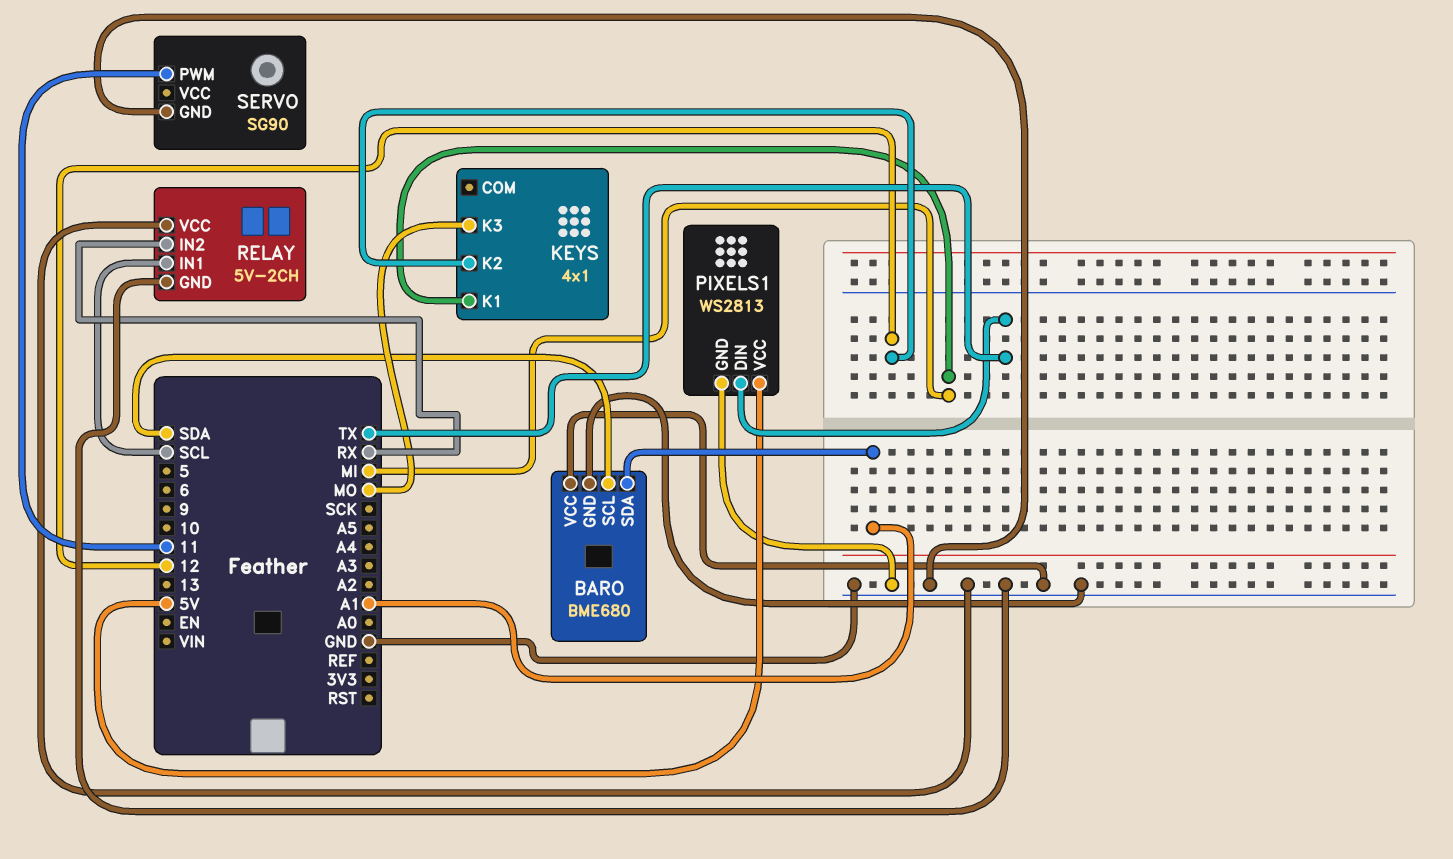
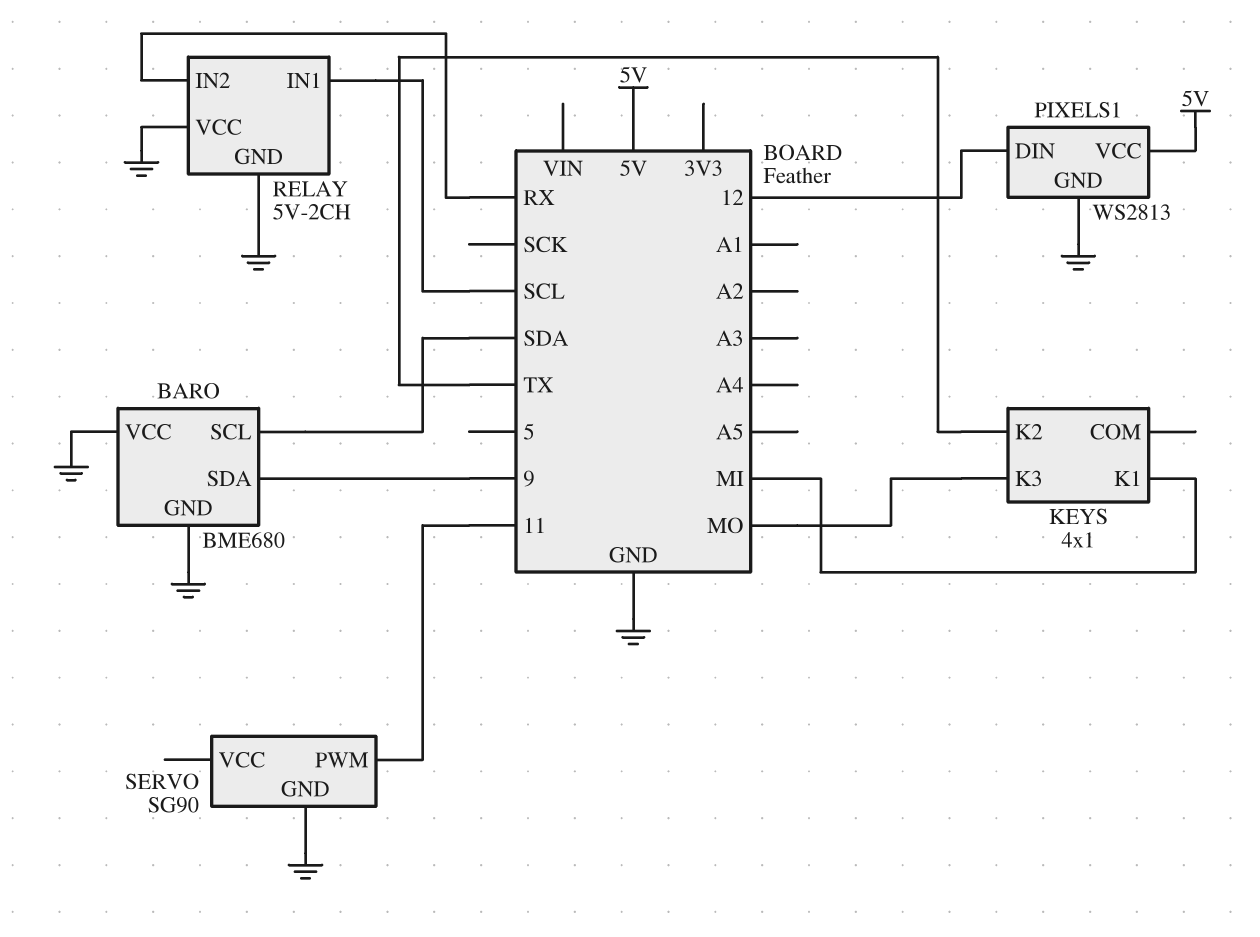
BARO pin SDA: A1 -> 9
KEYS pin K2: 12 -> TX
PIXELS1 pin DIN: TX -> 12

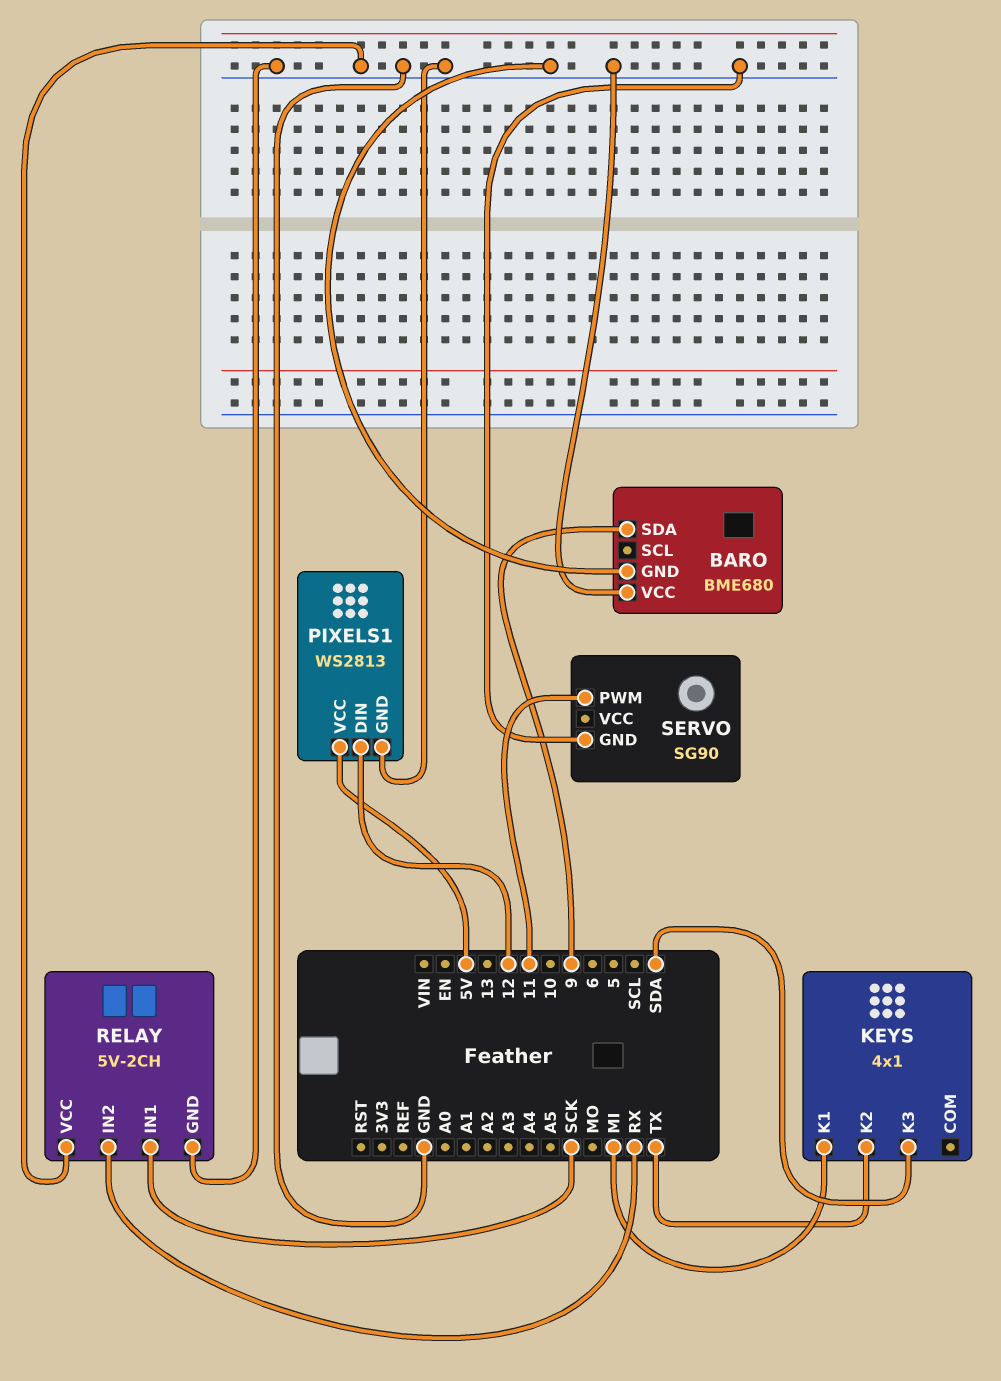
BARO pin SCL: SDA -> none
KEYS pin K3: MO -> SDA
RELAY pin IN1: SCL -> SCK

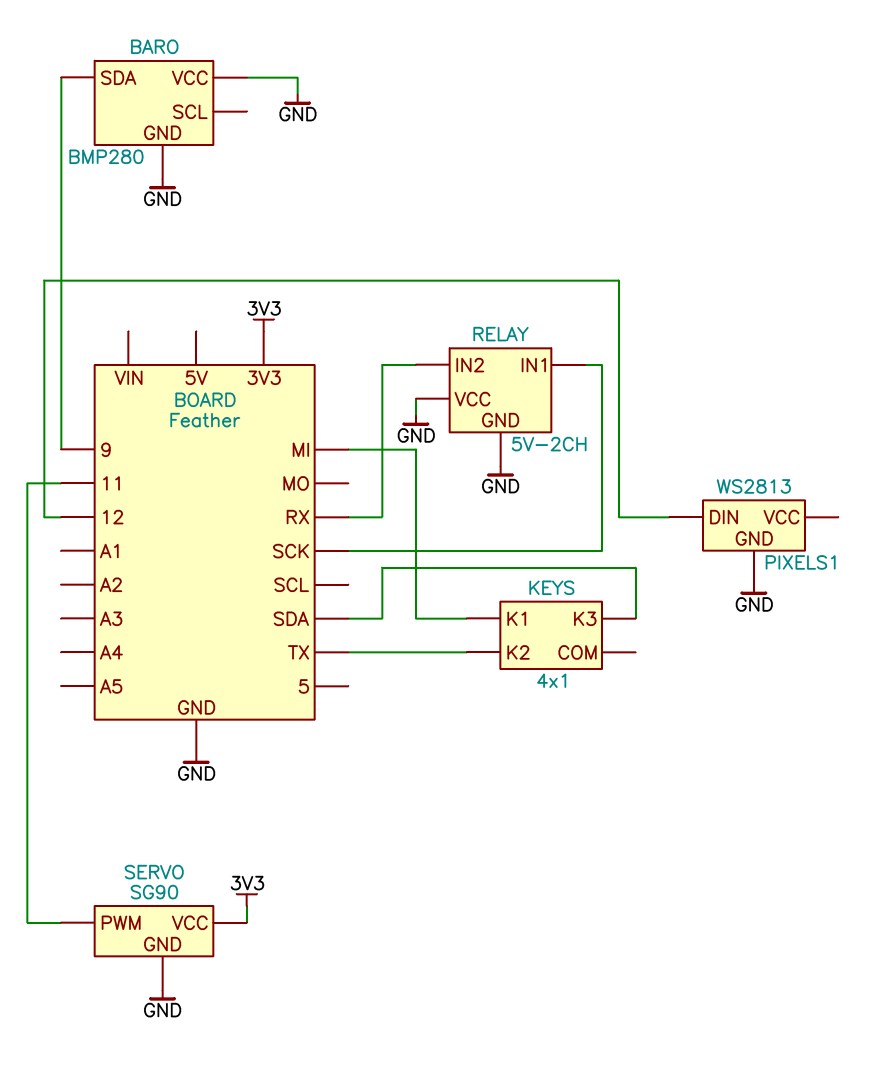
BARO: BME680 -> BMP280
PIXELS1 pin VCC: 5V -> none
SERVO pin VCC: none -> 3V3

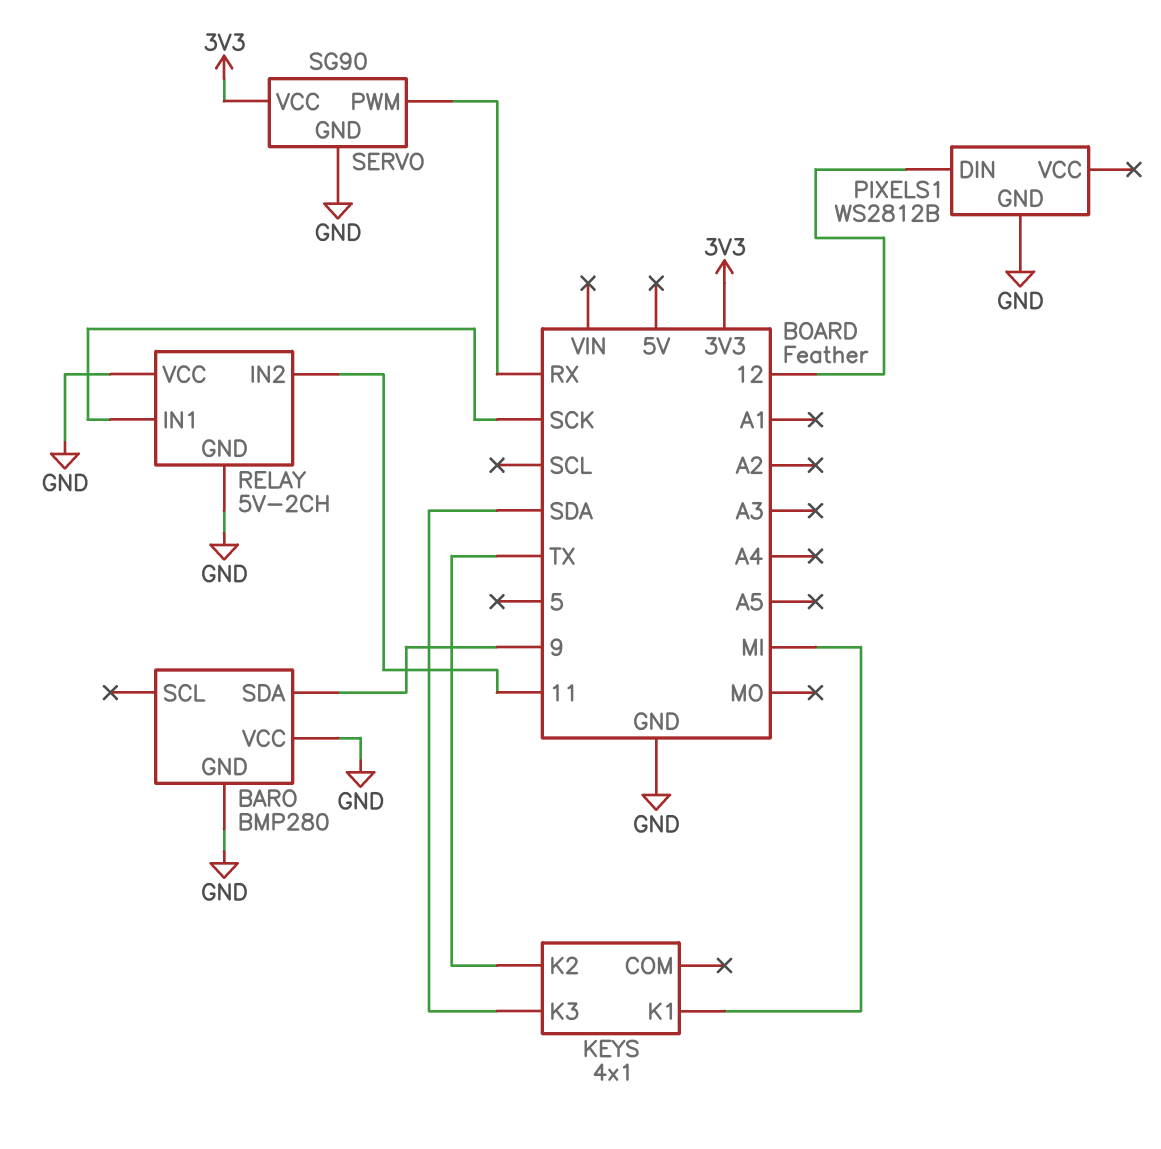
PIXELS1: WS2813 -> WS2812B
RELAY pin IN2: RX -> 11
SERVO pin PWM: 11 -> RX

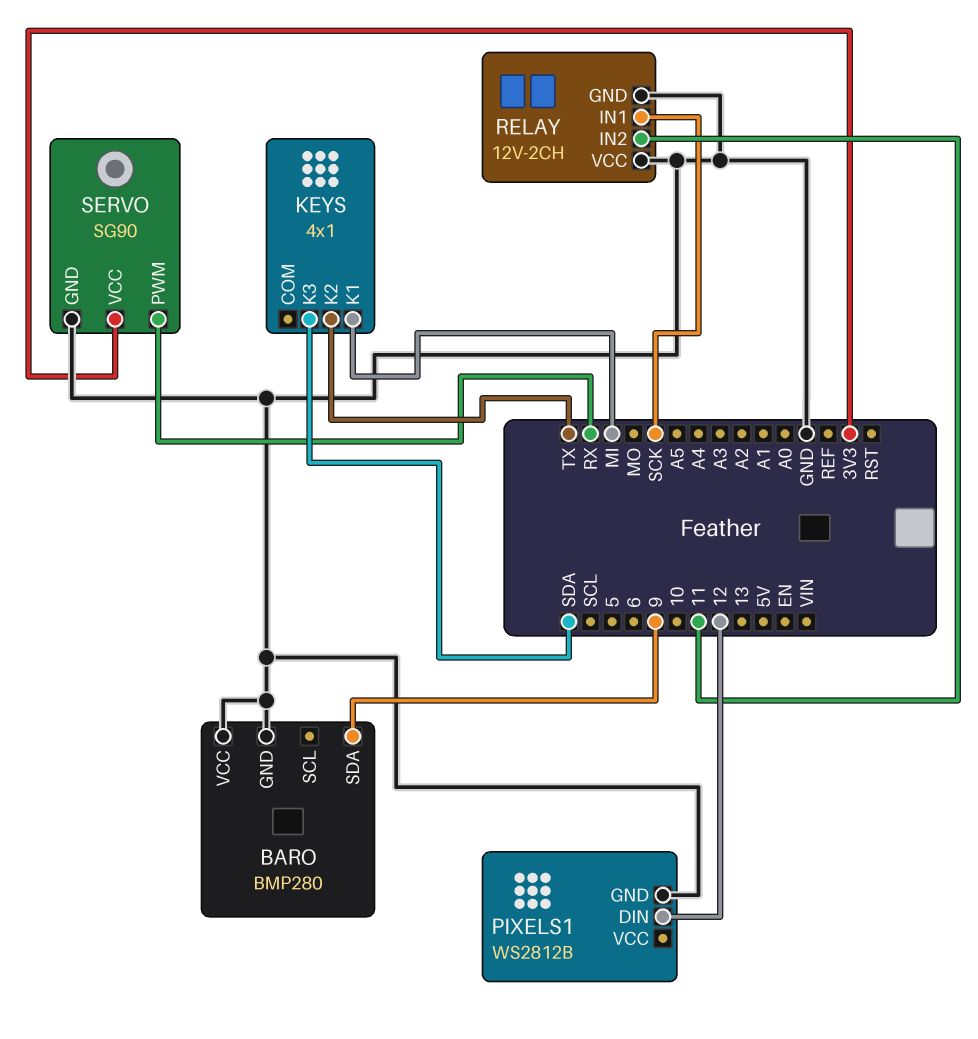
RELAY: 5V-2CH -> 12V-2CH

